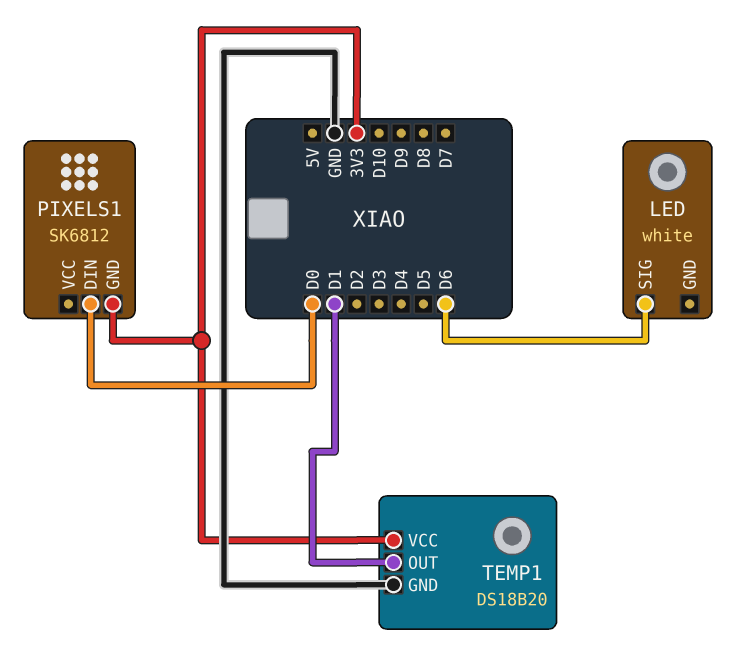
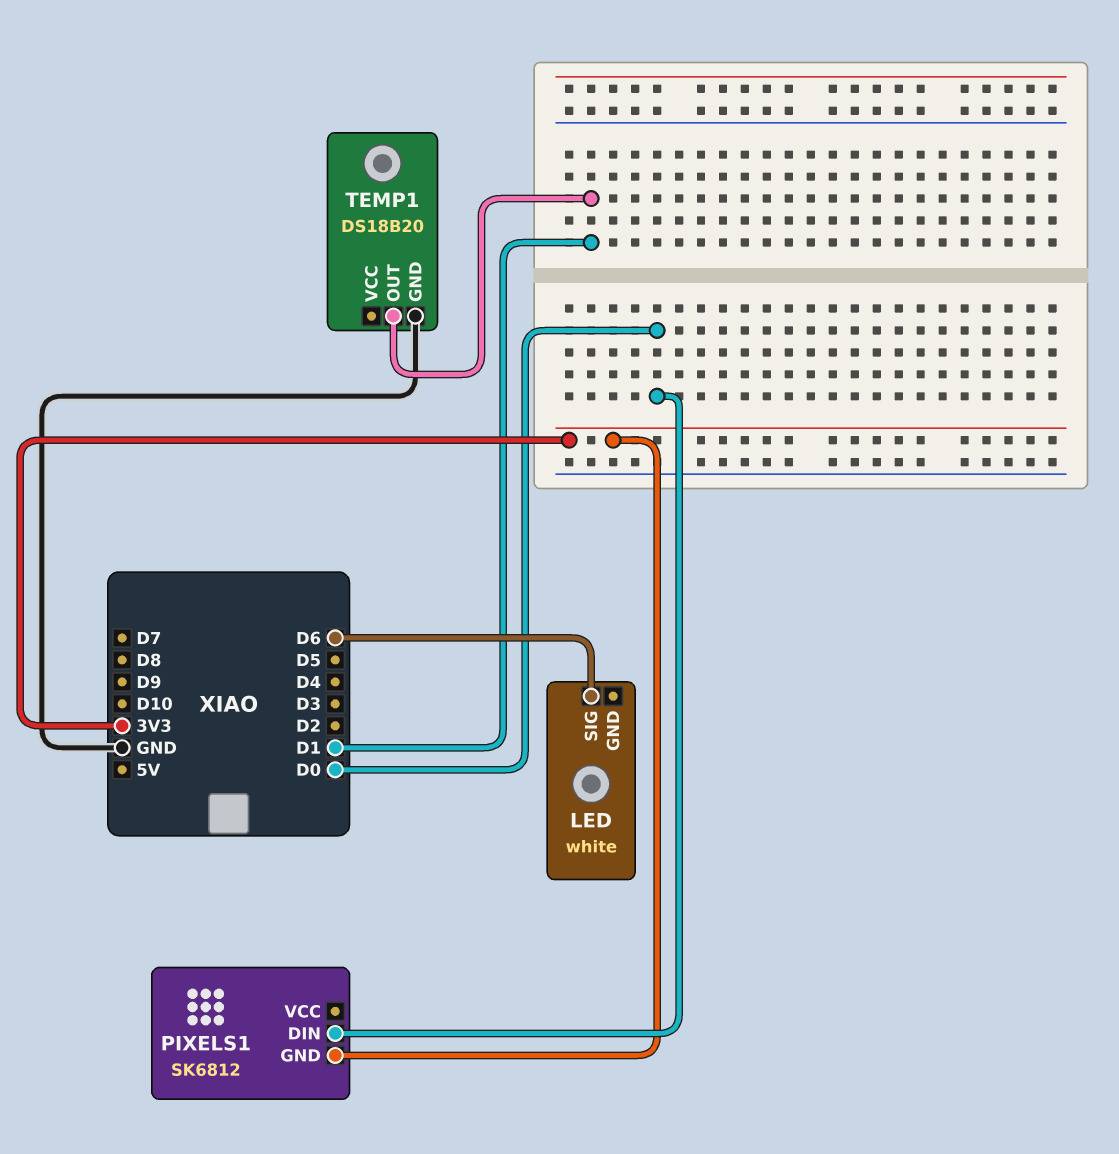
TEMP1 pin VCC: 3V3 -> none

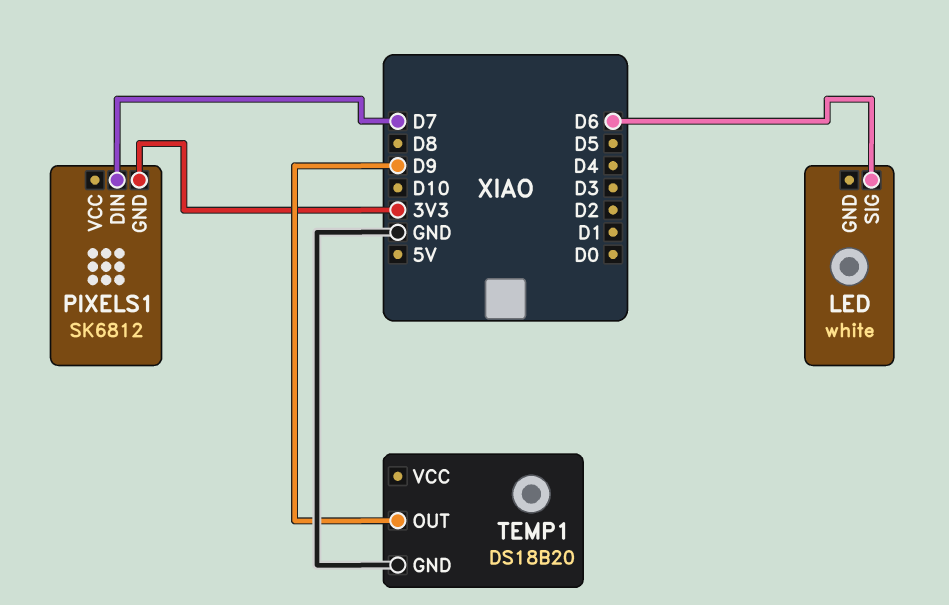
PIXELS1 pin DIN: D0 -> D7
TEMP1 pin OUT: D1 -> D9

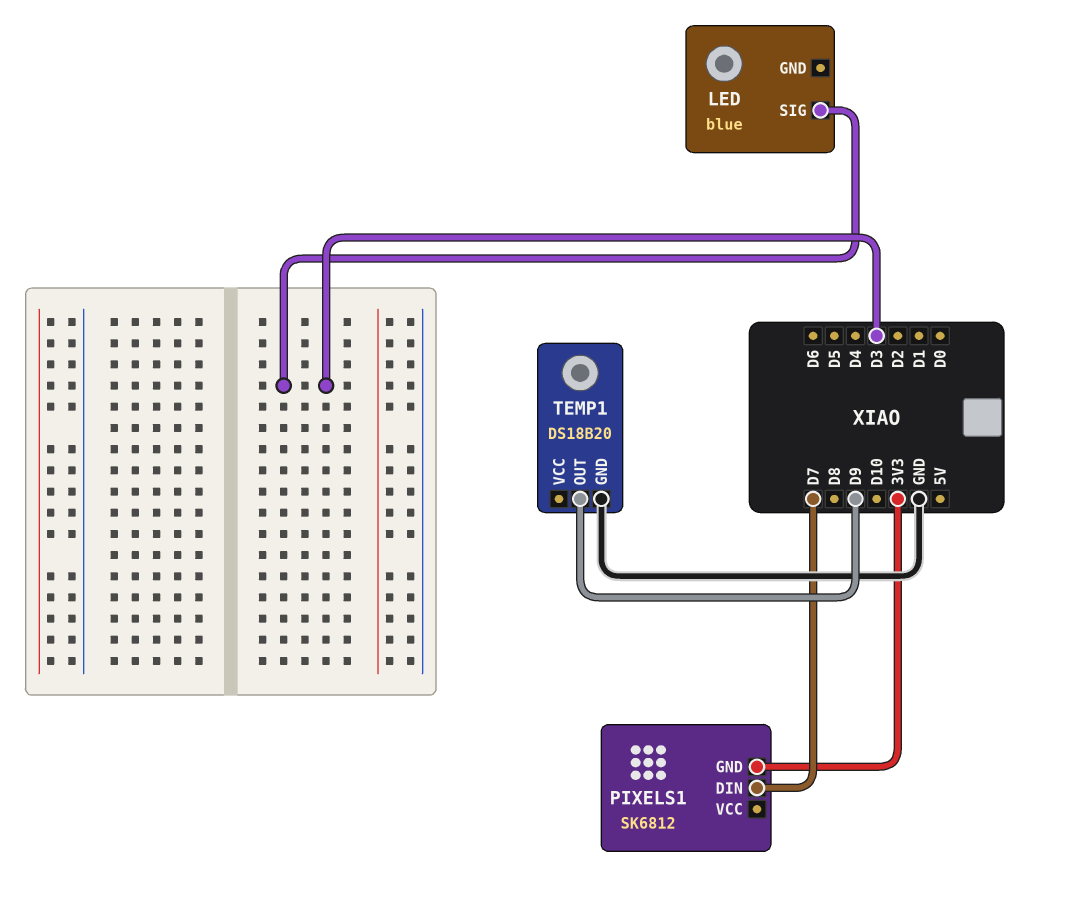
LED: white -> blue
LED pin SIG: D6 -> D3

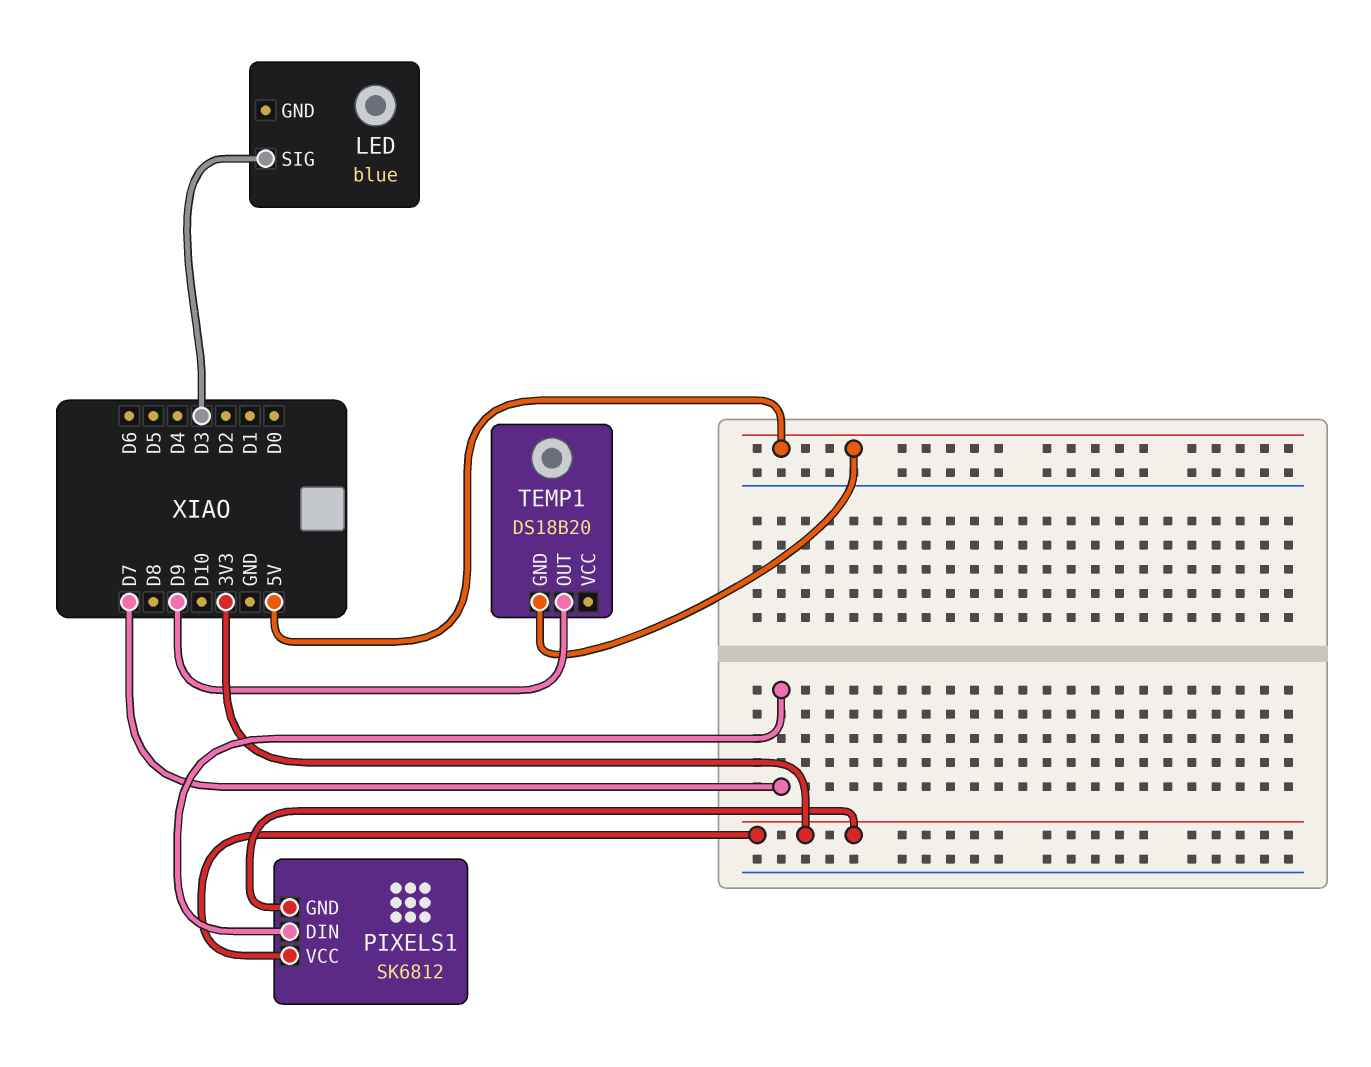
PIXELS1 pin VCC: none -> 3V3
TEMP1 pin GND: GND -> 5V

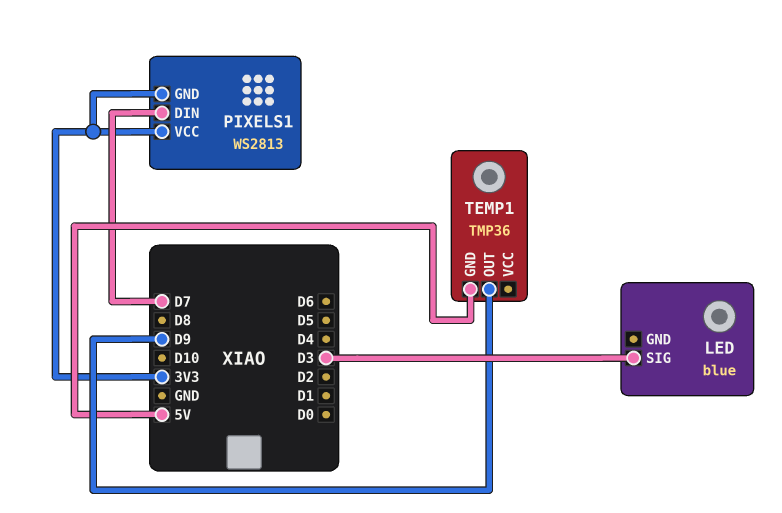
PIXELS1: SK6812 -> WS2813
TEMP1: DS18B20 -> TMP36

